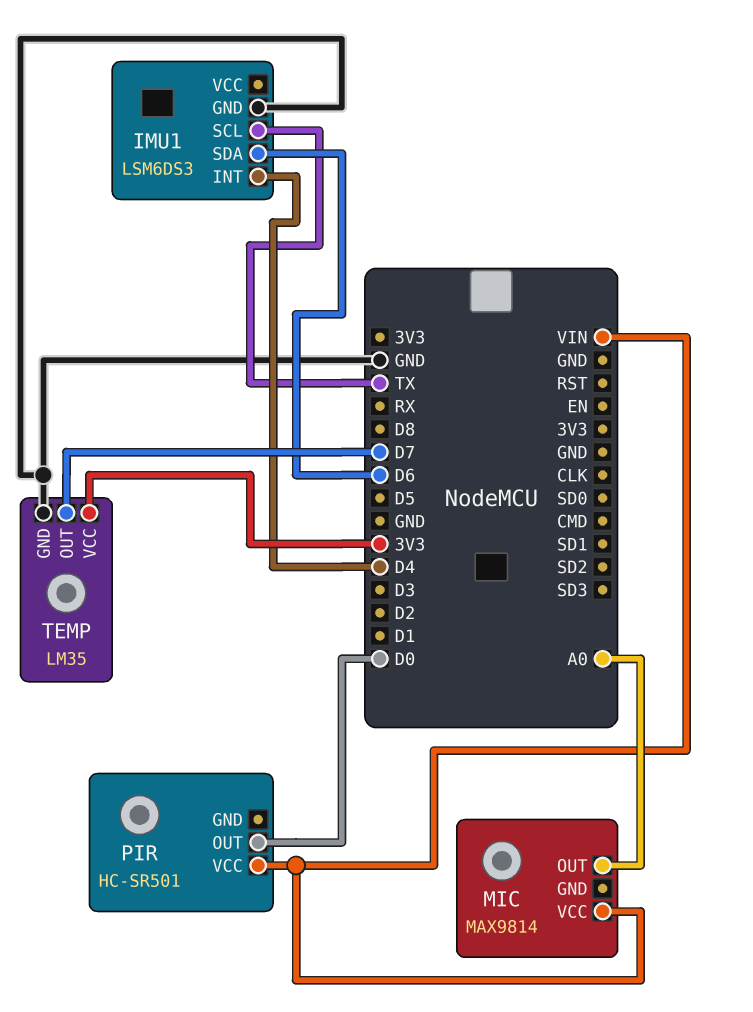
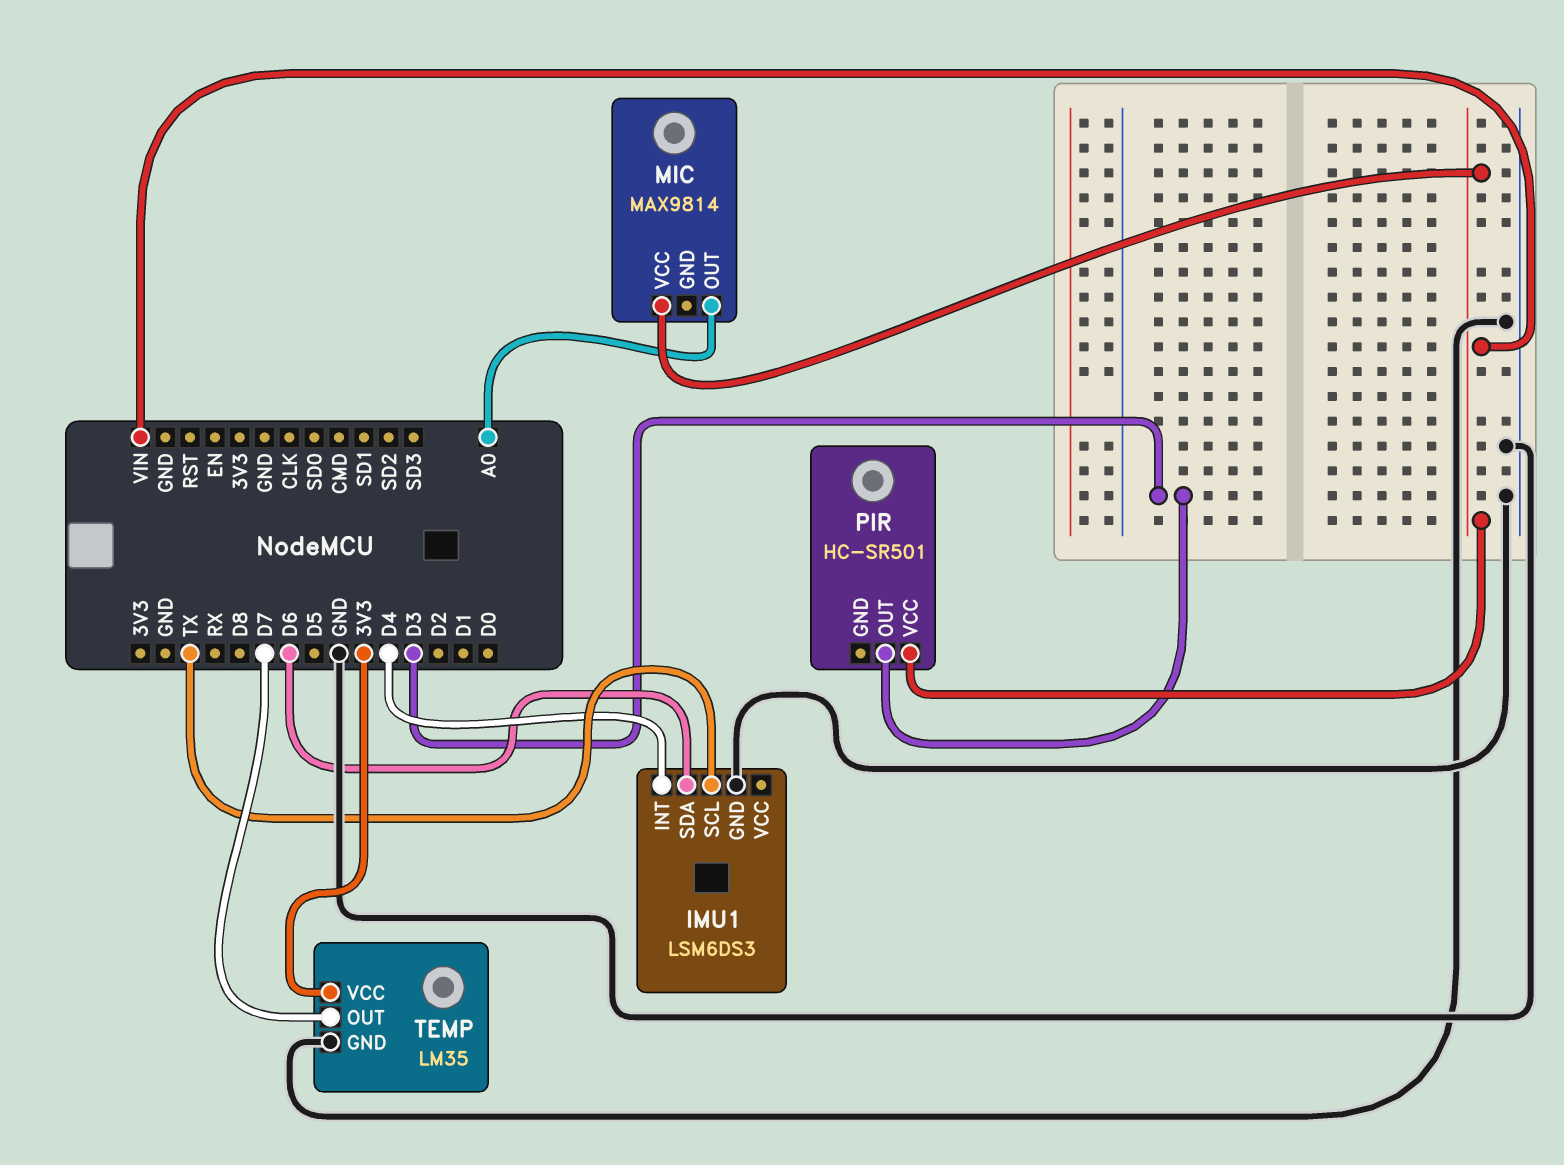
PIR pin OUT: D0 -> D3

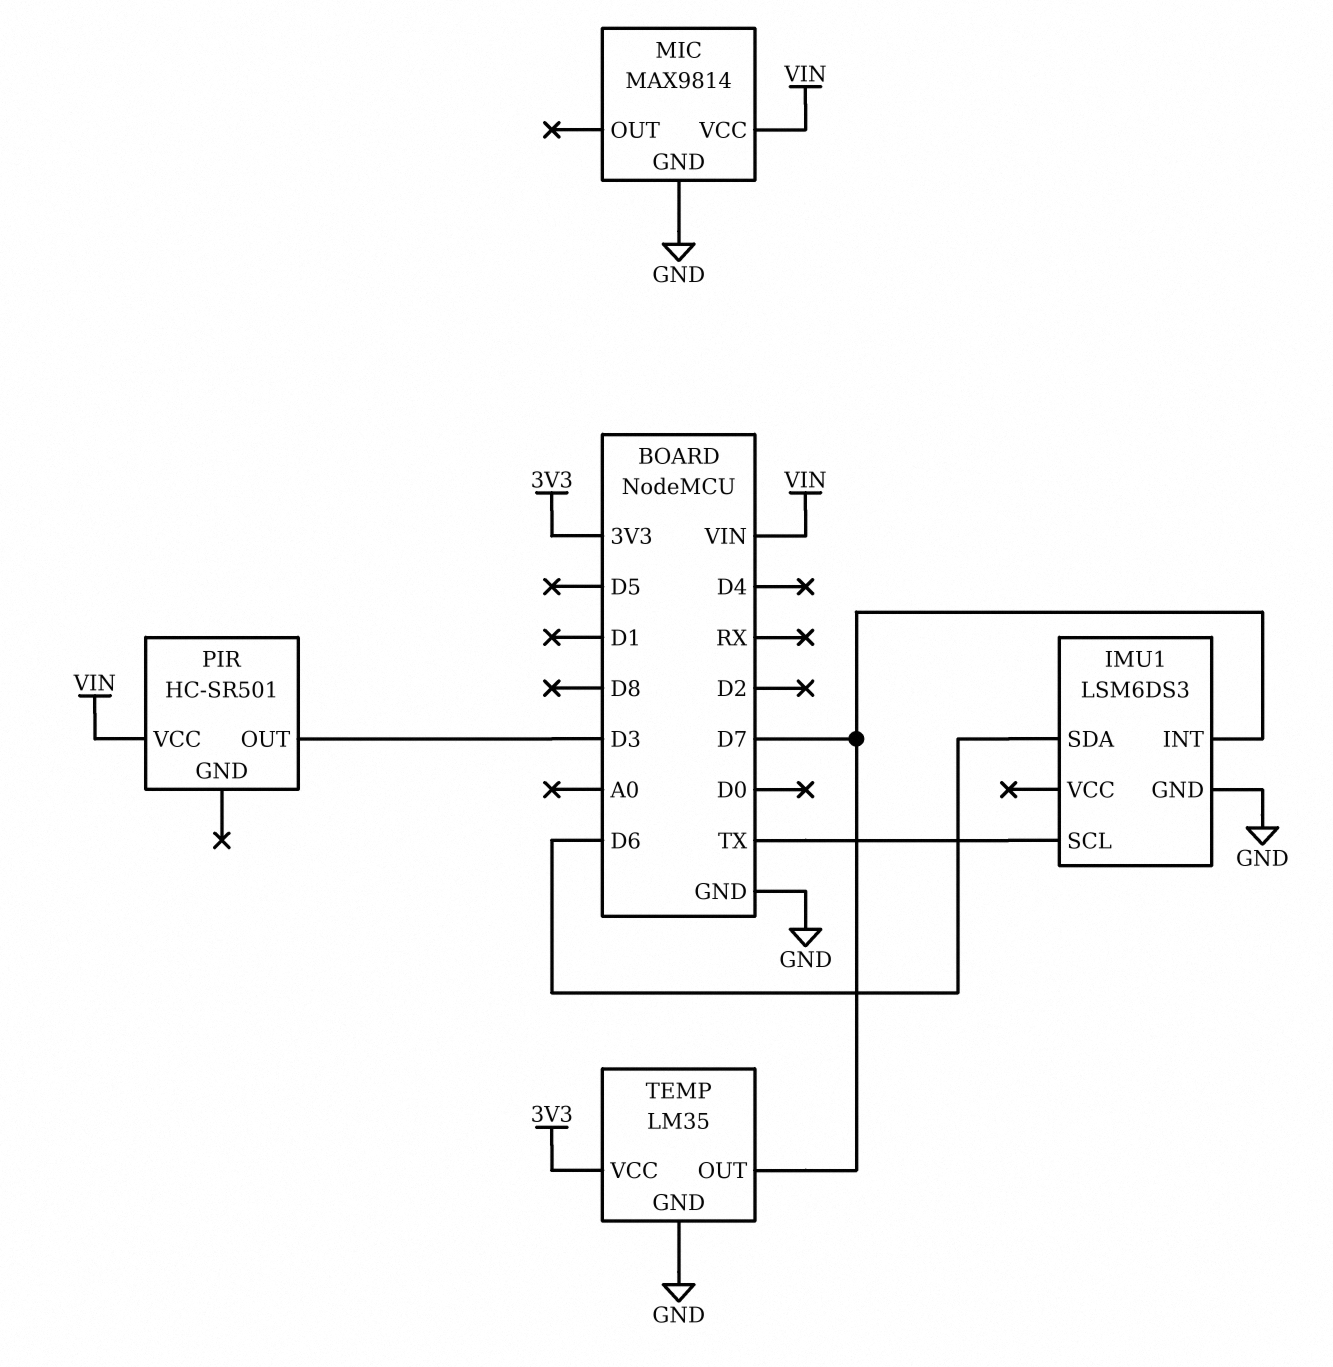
IMU1 pin INT: D4 -> D7
MIC pin GND: none -> GND
MIC pin OUT: A0 -> none

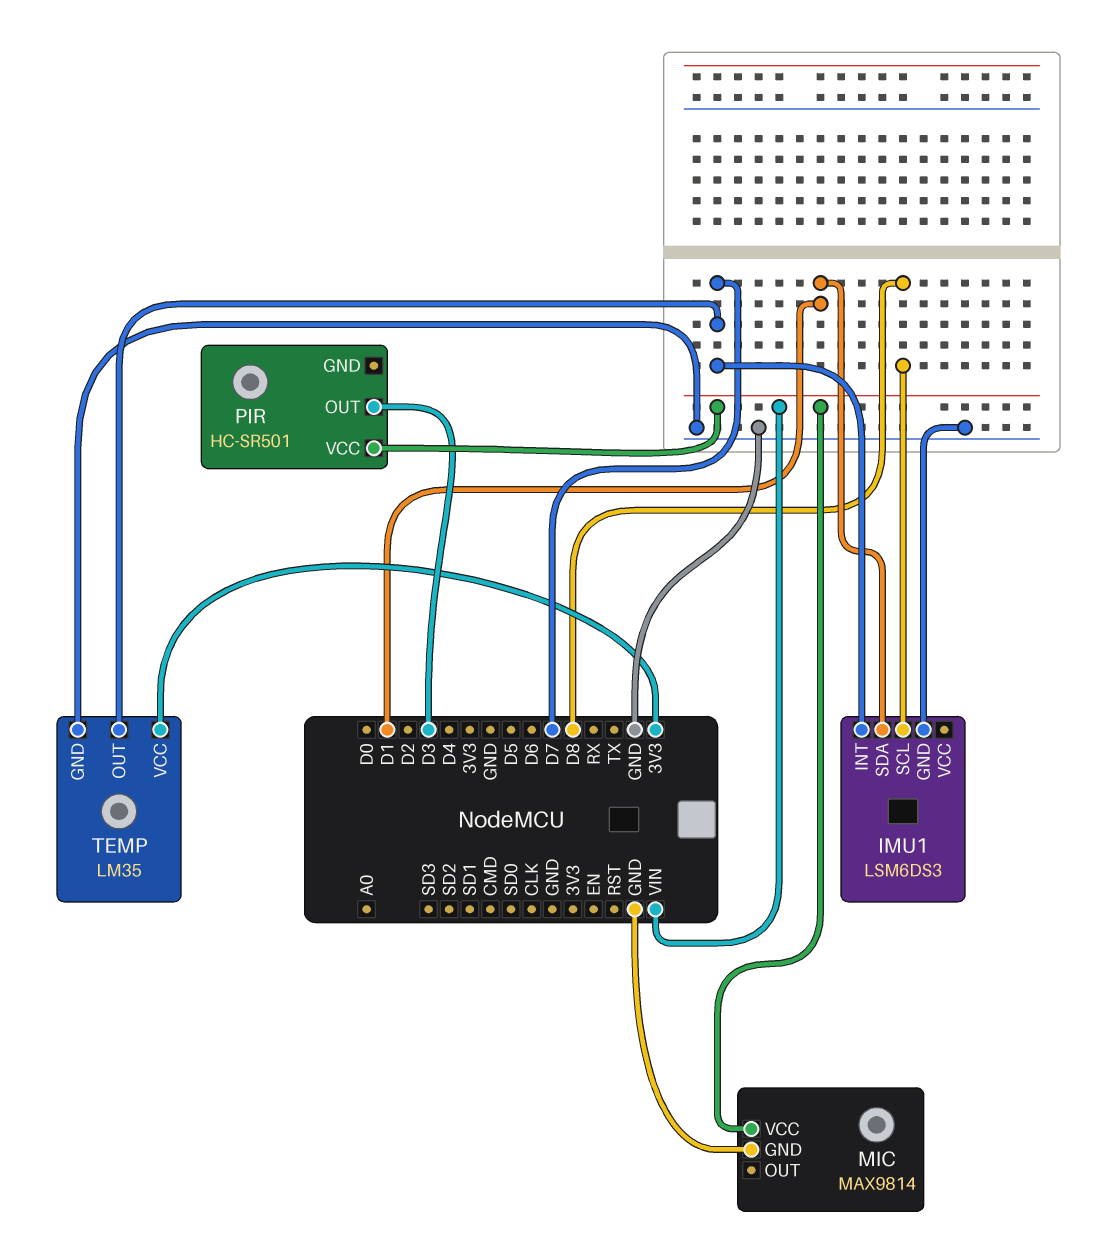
IMU1 pin SCL: TX -> D8
IMU1 pin SDA: D6 -> D1

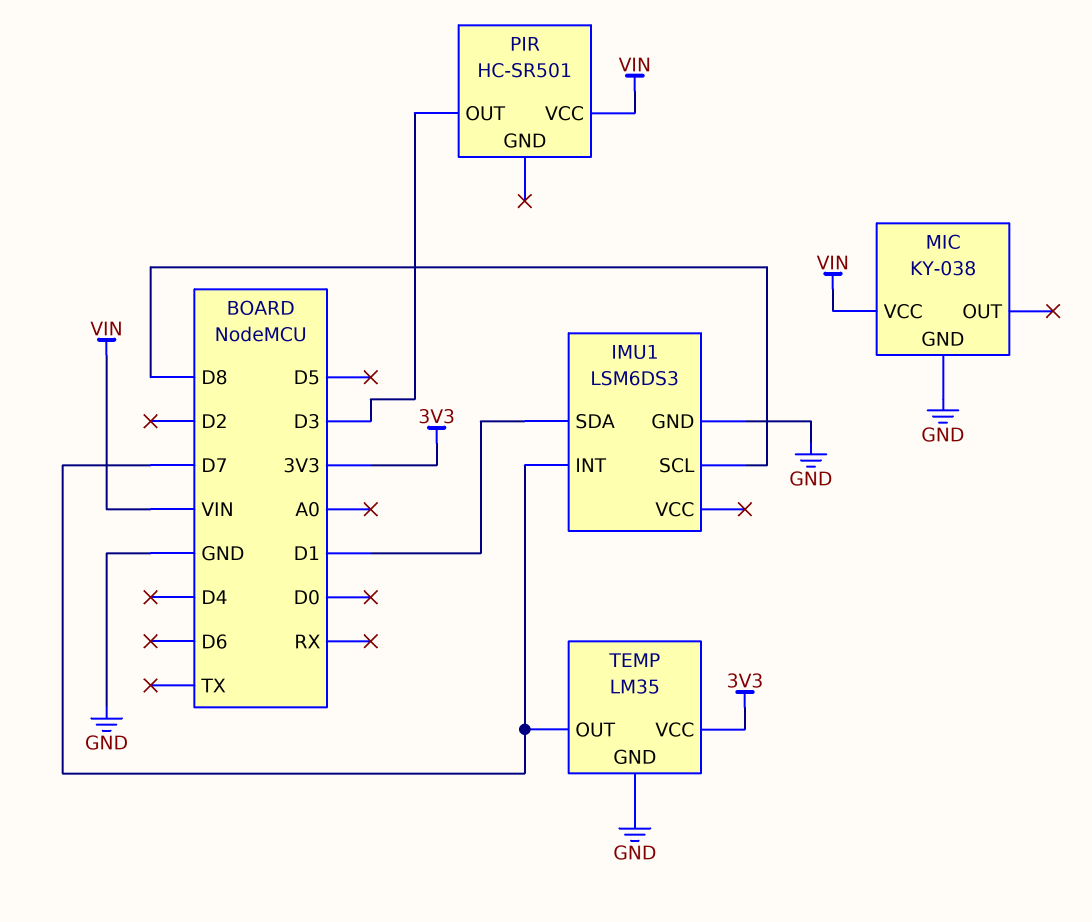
MIC: MAX9814 -> KY-038

